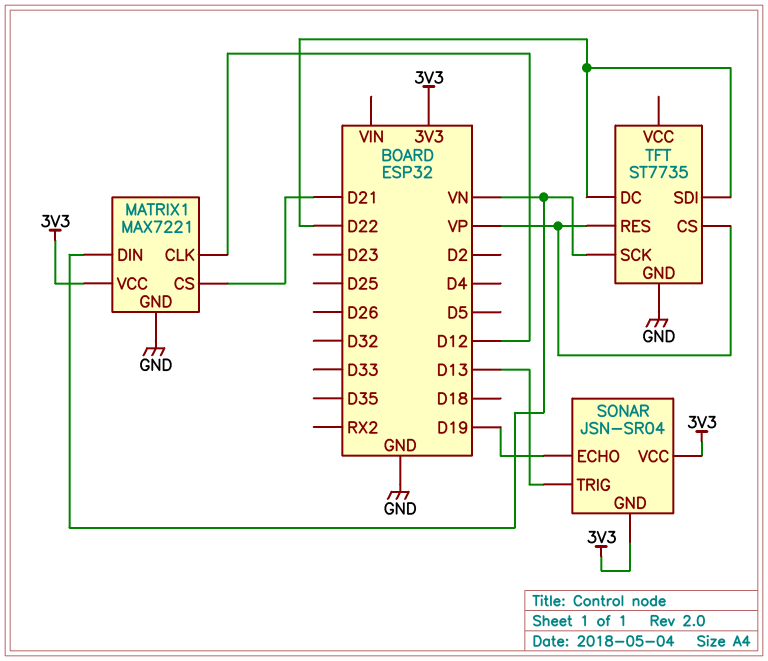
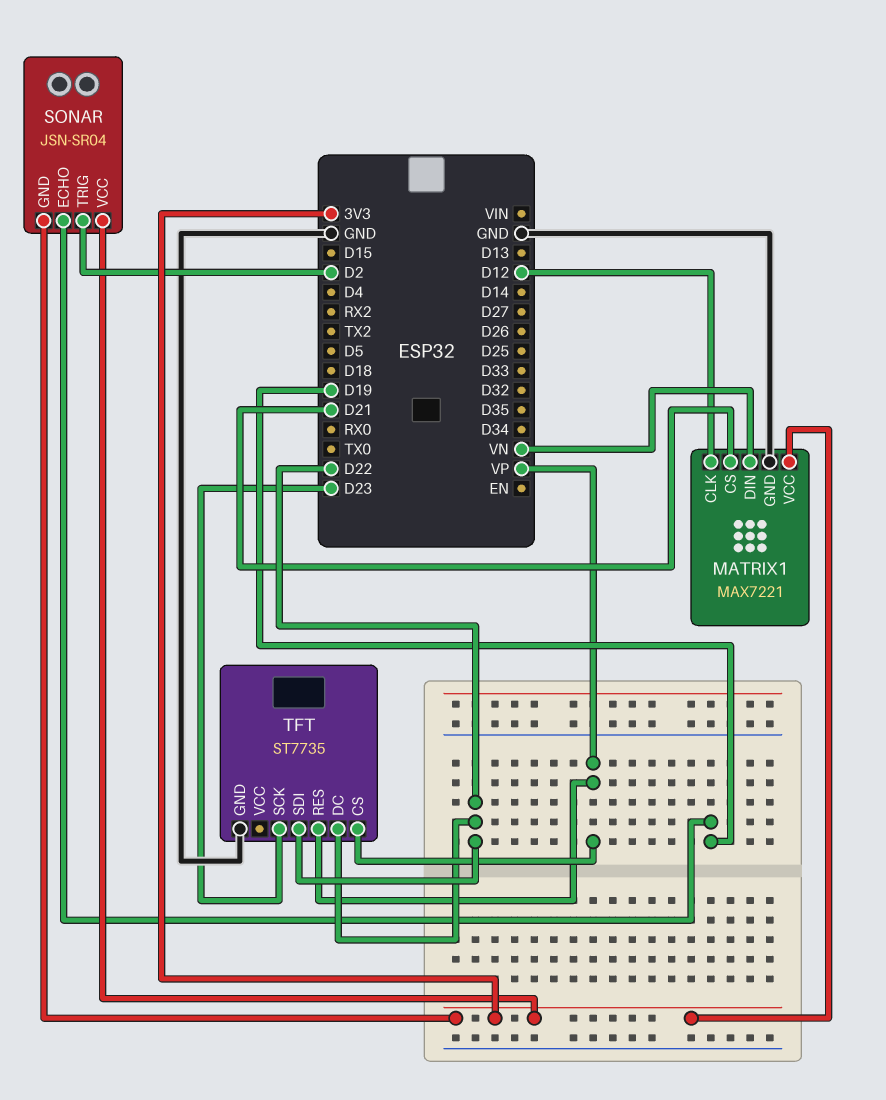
SONAR pin TRIG: D13 -> D2
TFT pin SCK: VN -> D23

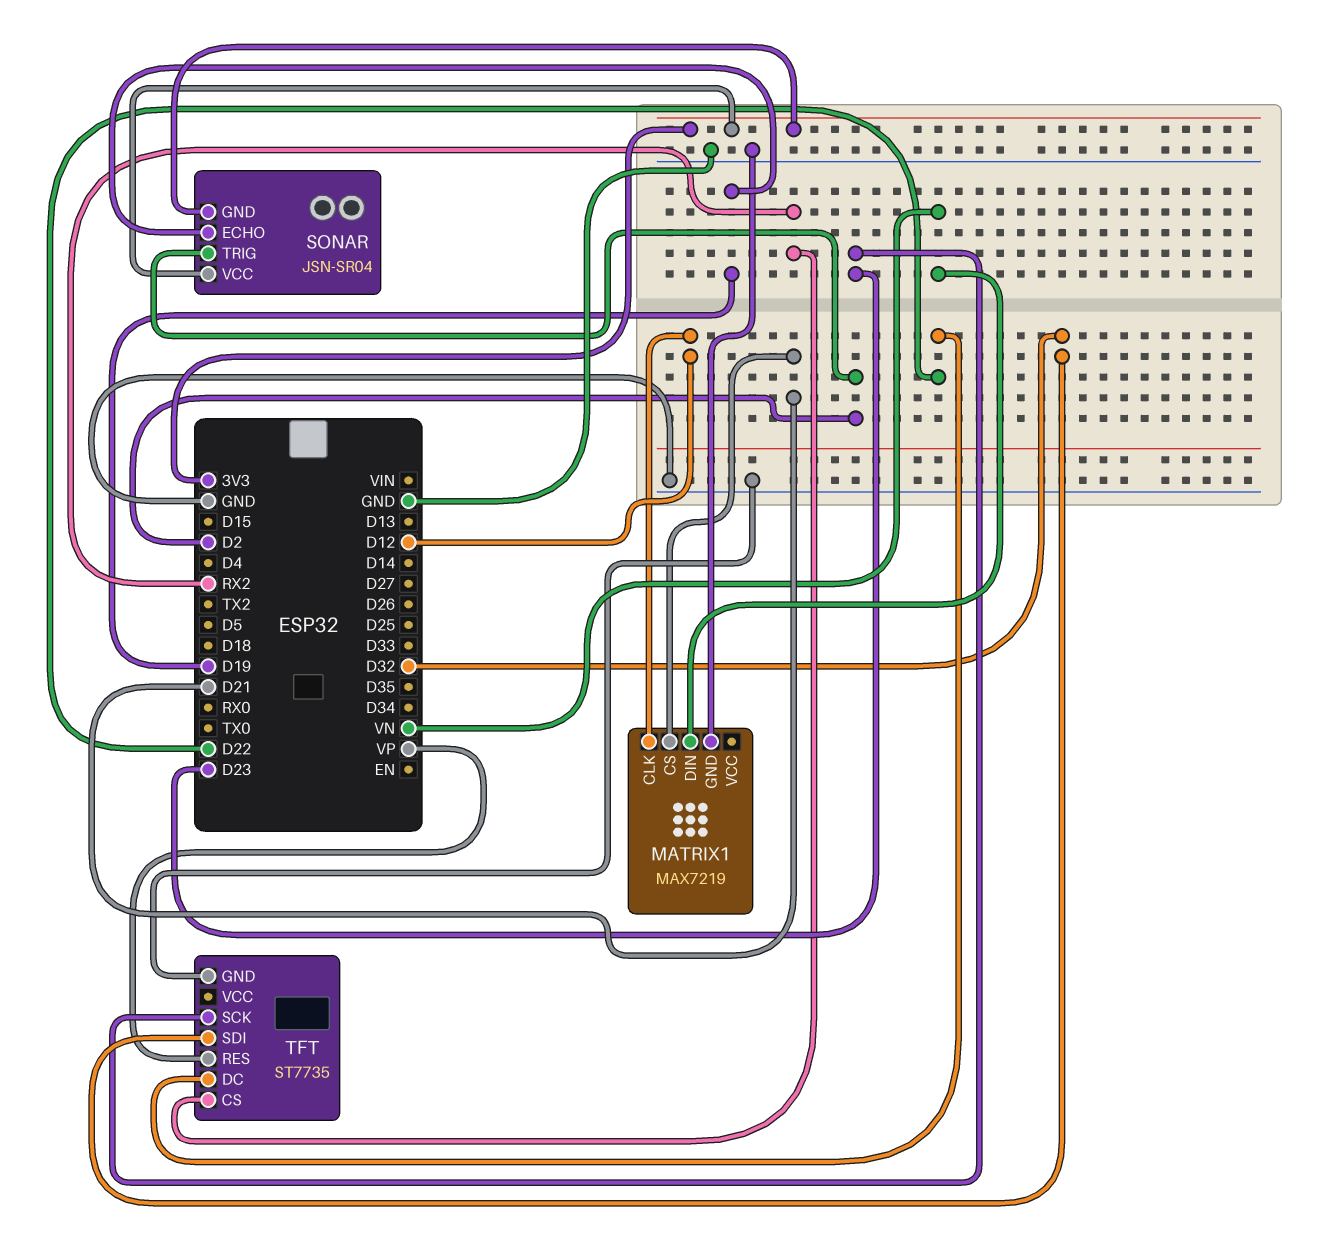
MATRIX1: MAX7221 -> MAX7219
MATRIX1 pin VCC: 3V3 -> none
TFT pin CS: VP -> RX2
TFT pin SDI: D22 -> D32

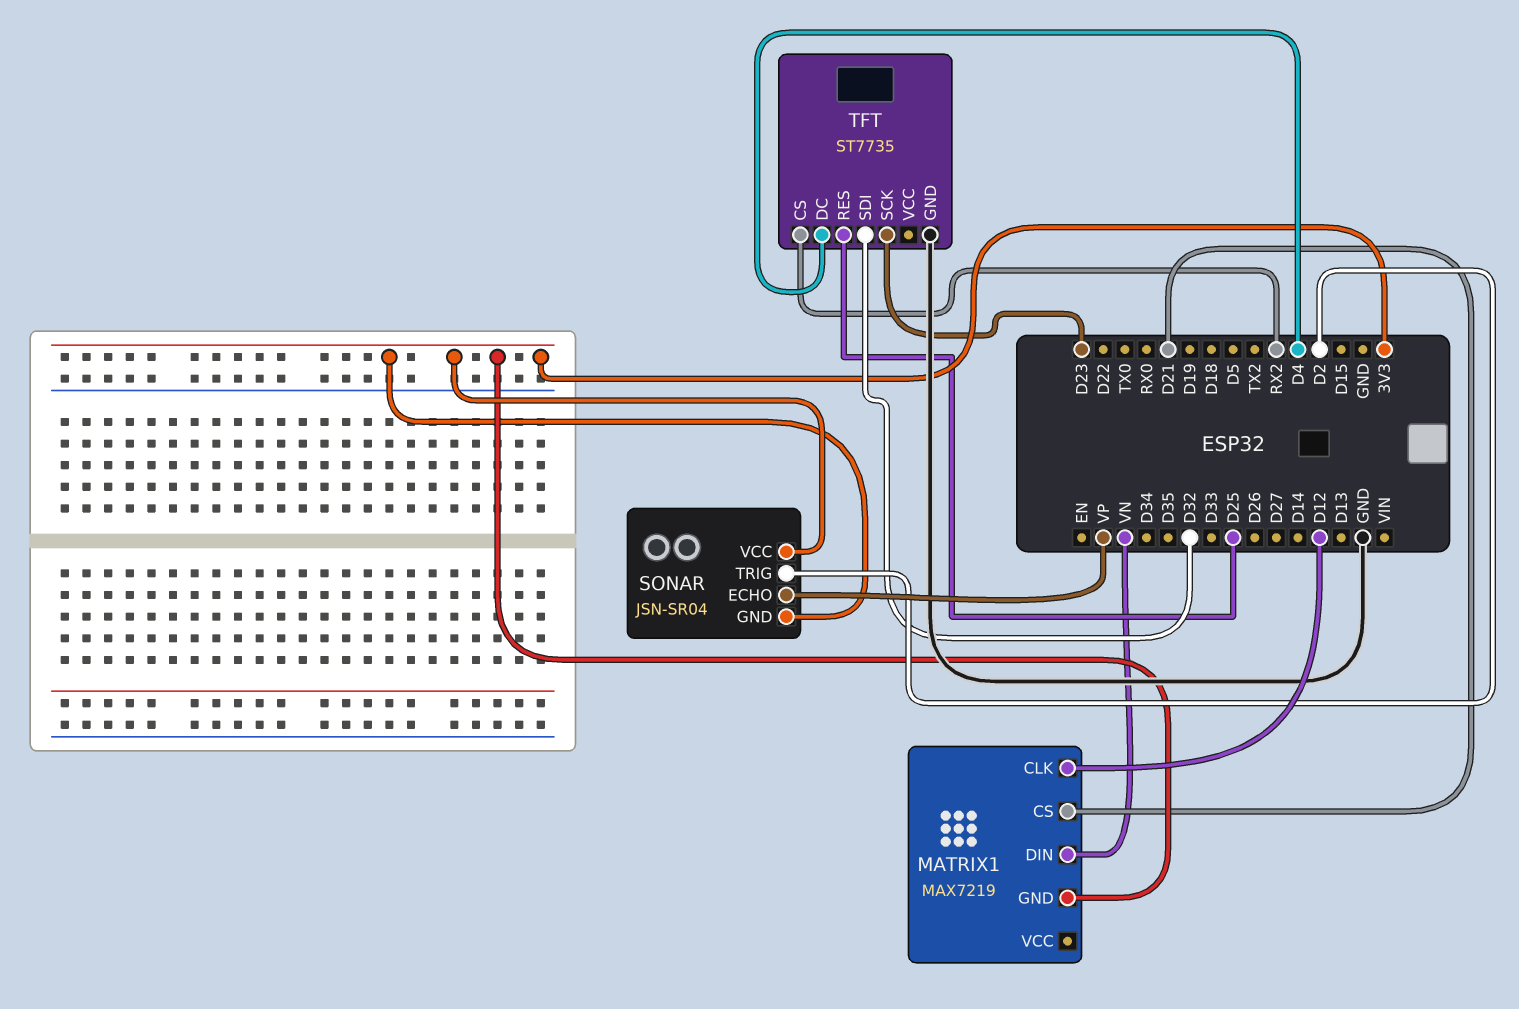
MATRIX1 pin GND: GND -> 3V3
SONAR pin ECHO: D19 -> VP
TFT pin DC: D22 -> D4
TFT pin RES: VP -> D25

